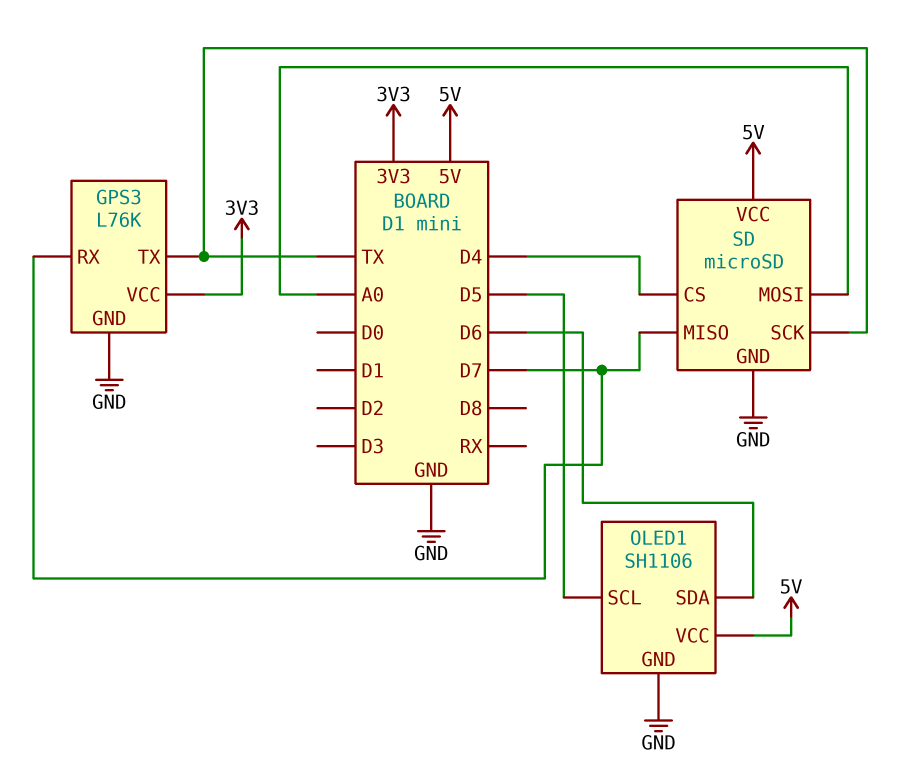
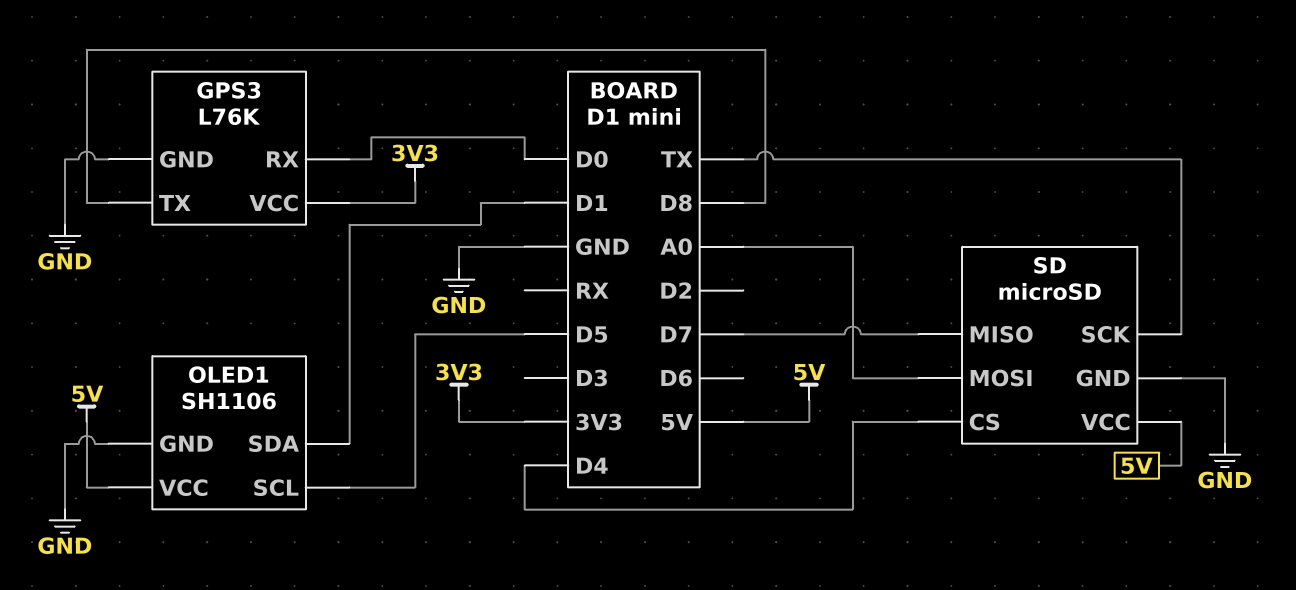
GPS3 pin RX: D7 -> D0
GPS3 pin TX: TX -> D8
OLED1 pin SDA: D6 -> D1

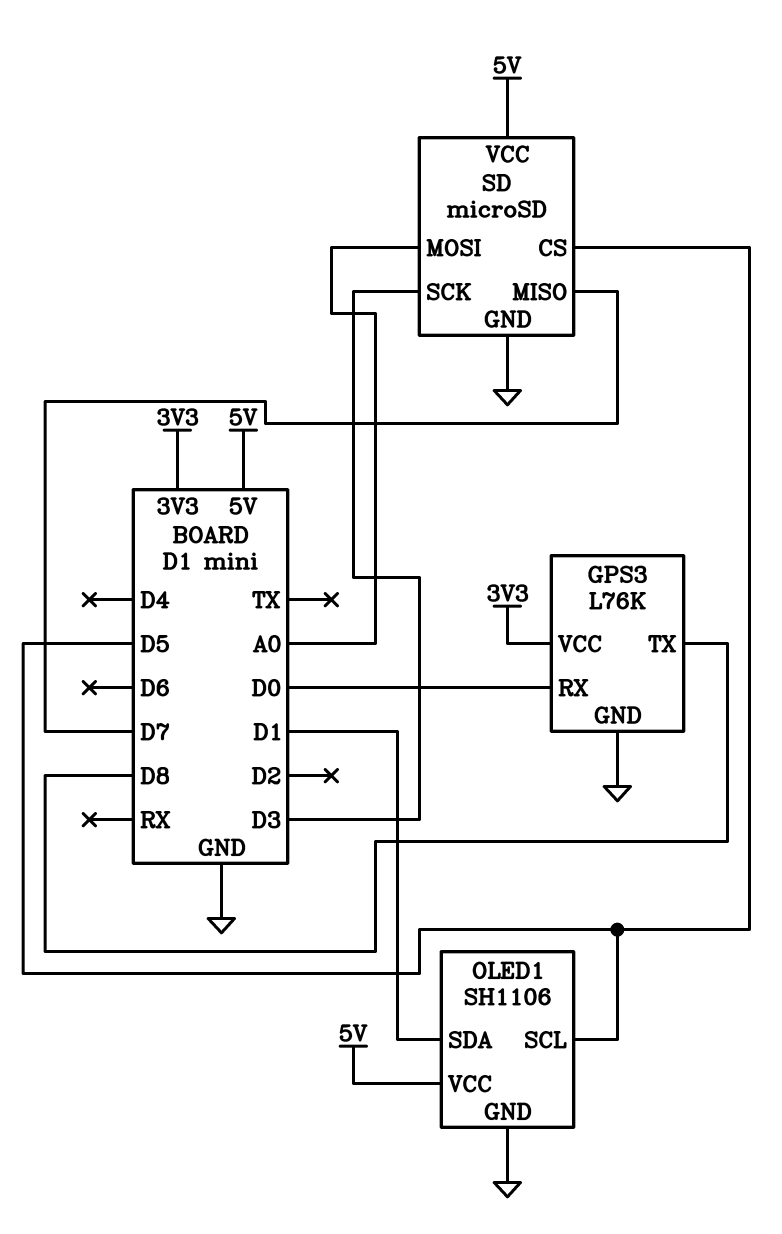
SD pin CS: D4 -> D5
SD pin SCK: TX -> D3

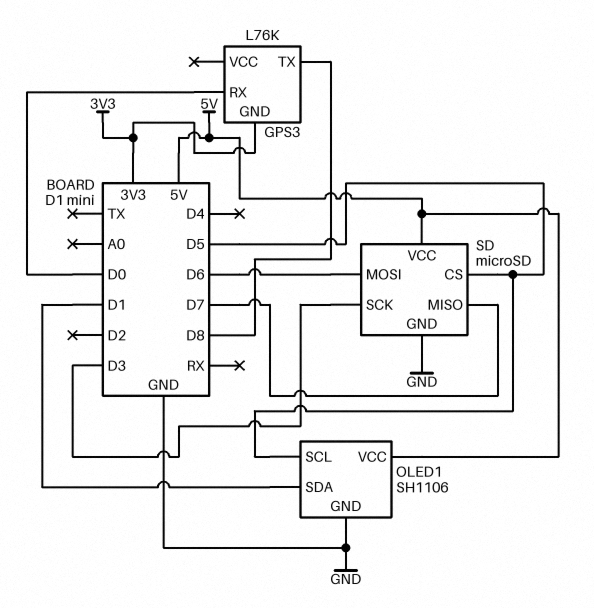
GPS3 pin GND: GND -> 3V3
GPS3 pin VCC: 3V3 -> none
SD pin MOSI: A0 -> D6

